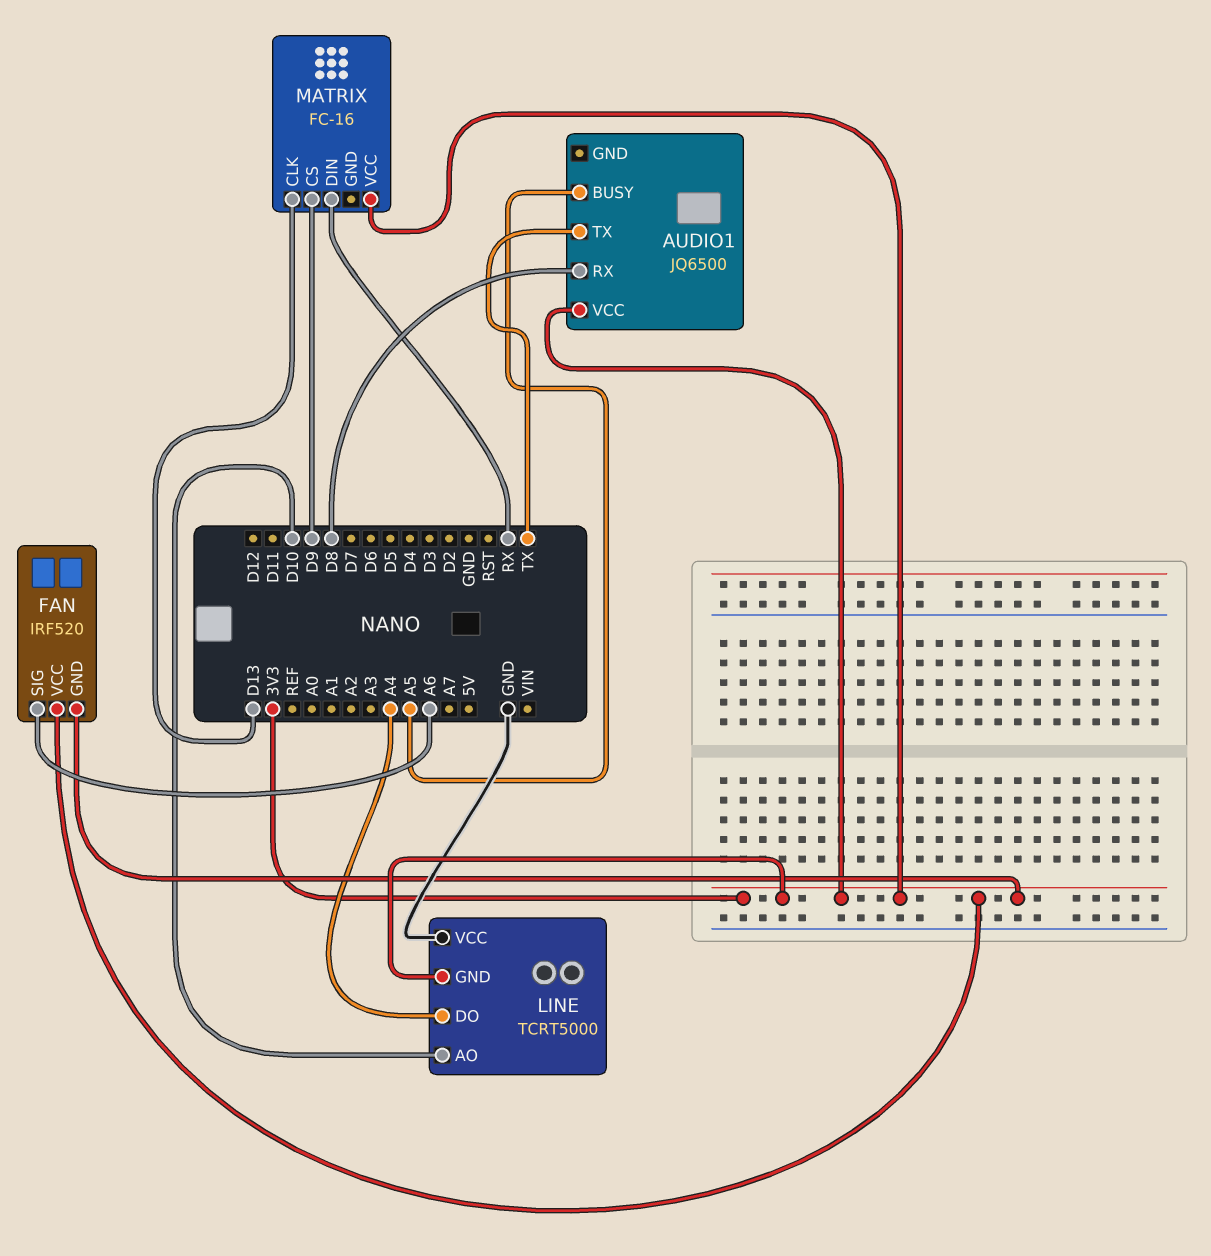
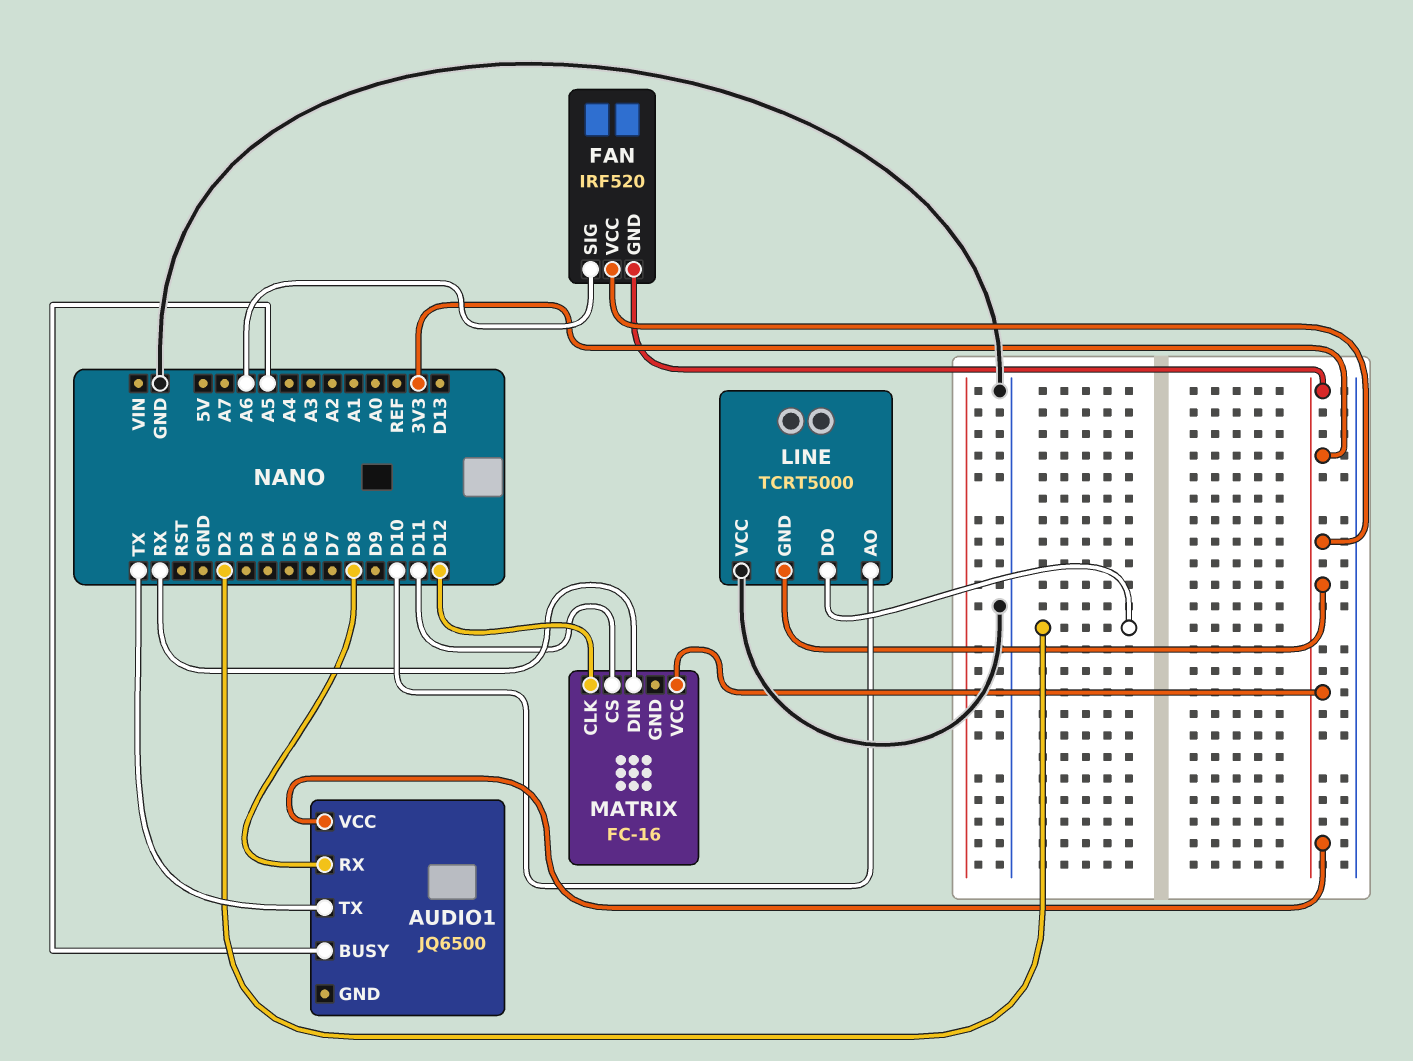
LINE pin DO: A4 -> D2
MATRIX pin CLK: D13 -> D12
MATRIX pin CS: D9 -> D11

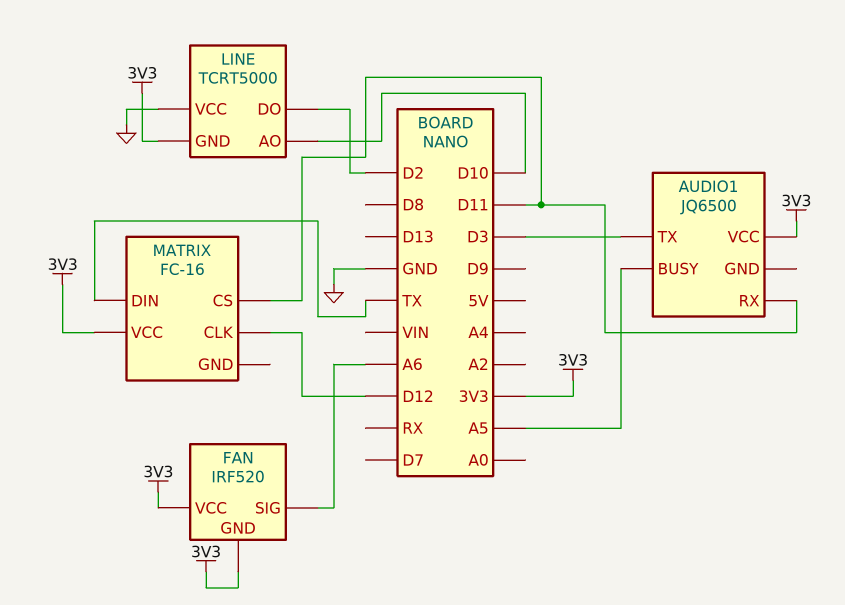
AUDIO1 pin RX: D8 -> D11
AUDIO1 pin TX: TX -> D3
MATRIX pin DIN: RX -> TX

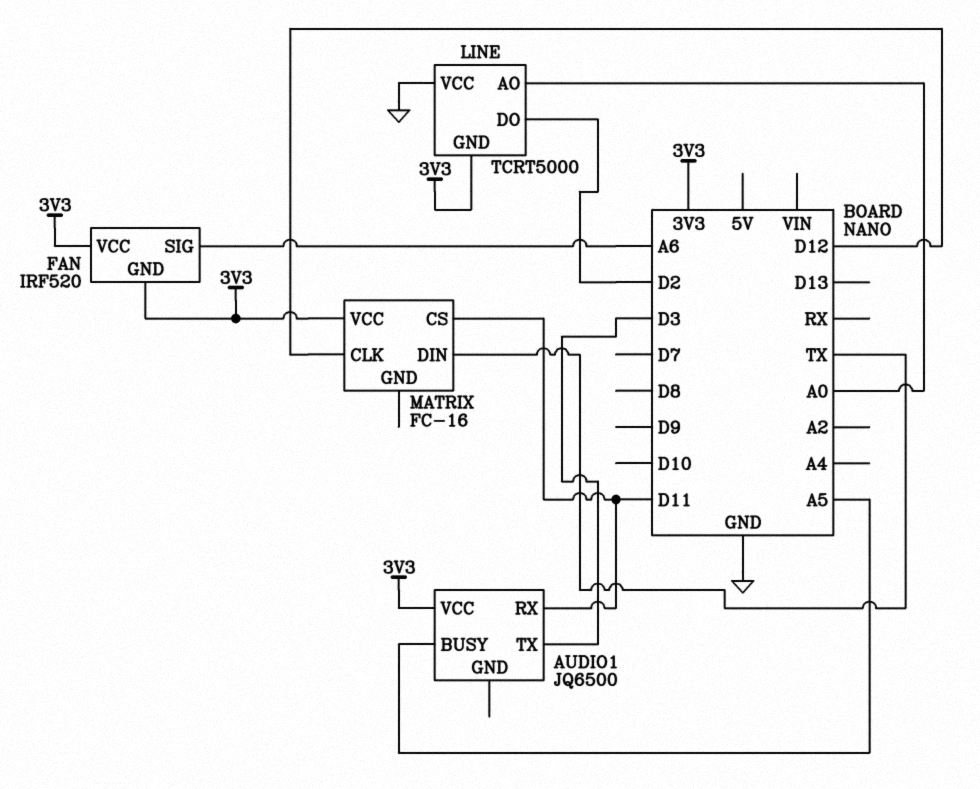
LINE pin AO: D10 -> A0

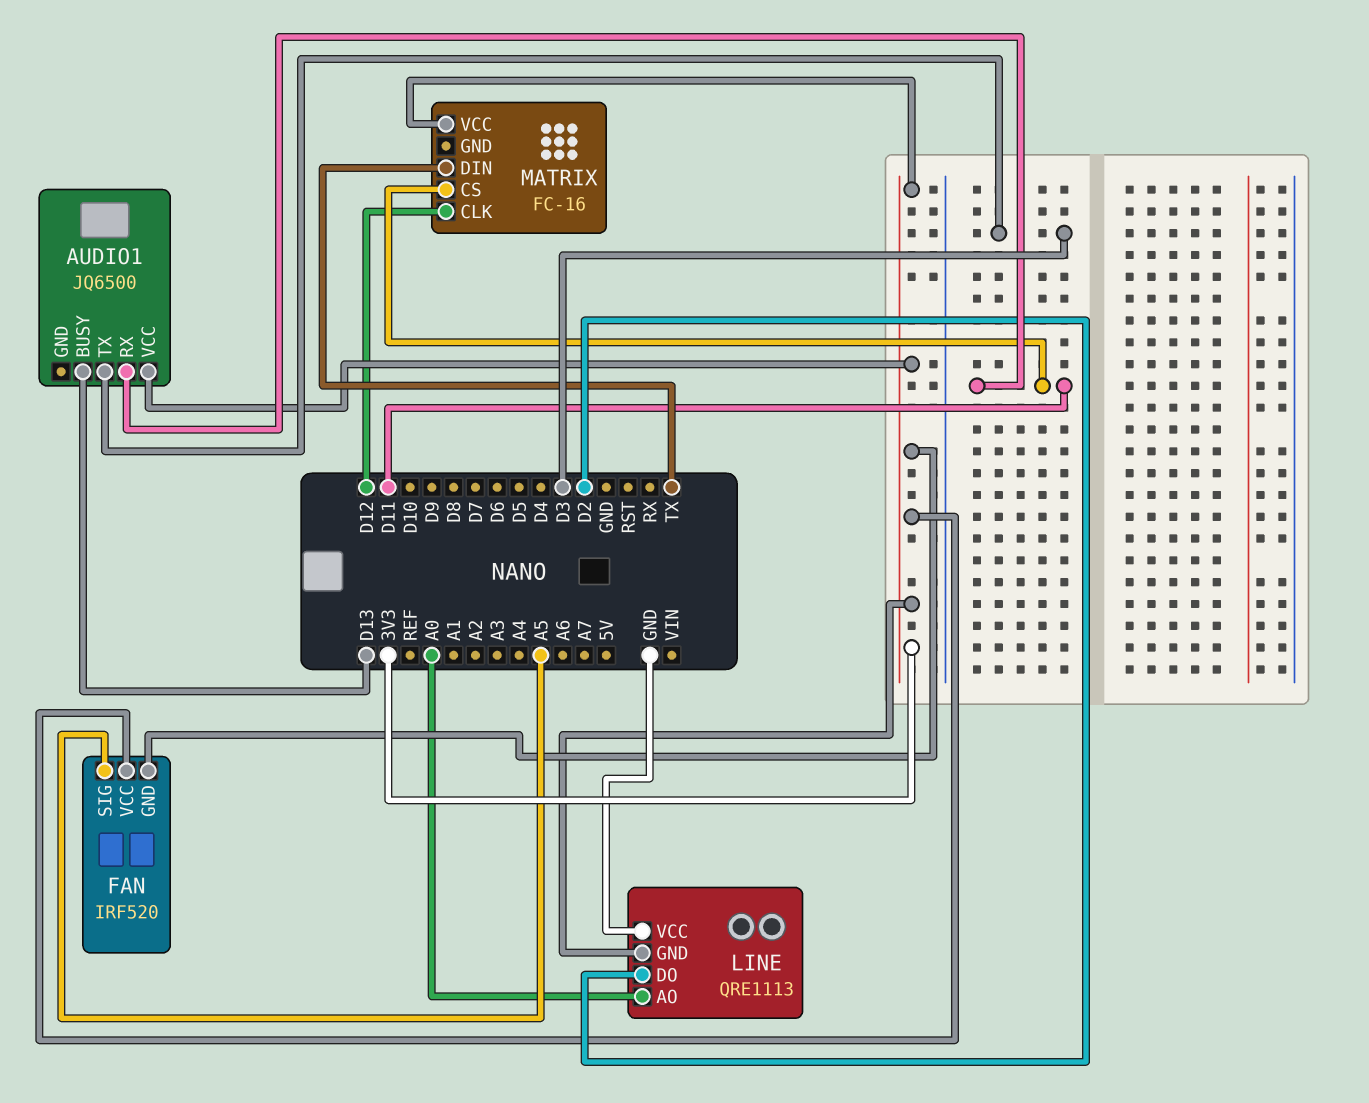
AUDIO1 pin BUSY: A5 -> D13
FAN pin SIG: A6 -> A5
LINE: TCRT5000 -> QRE1113

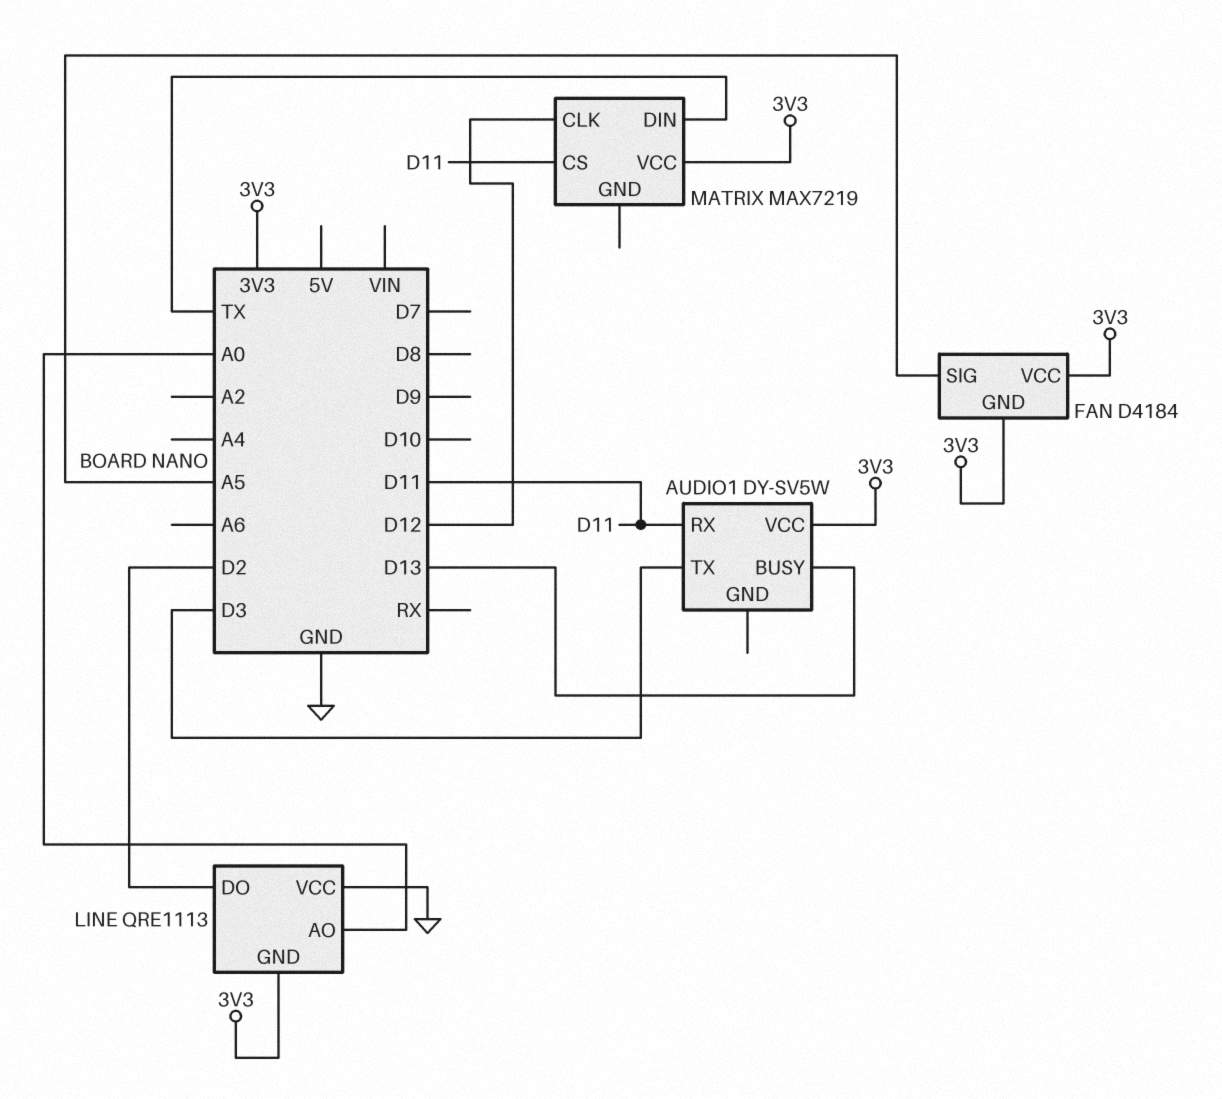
AUDIO1: JQ6500 -> DY-SV5W
FAN: IRF520 -> D4184
MATRIX: FC-16 -> MAX7219

